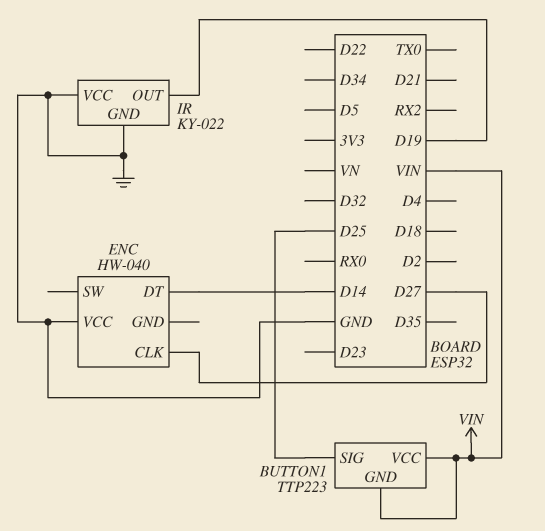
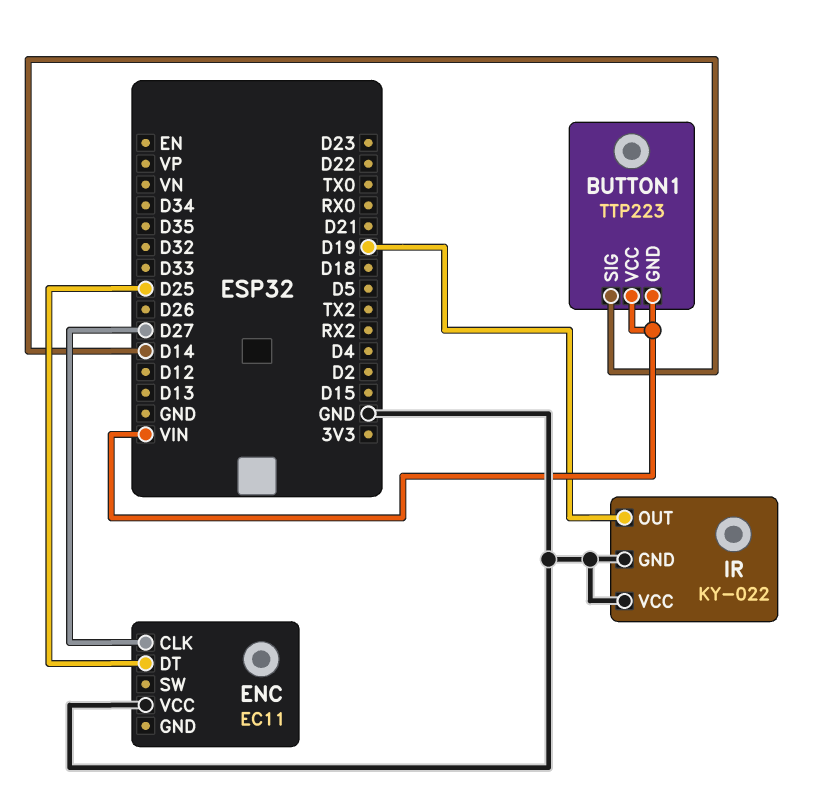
BUTTON1 pin SIG: D25 -> D14
ENC: HW-040 -> EC11
ENC pin DT: D14 -> D25

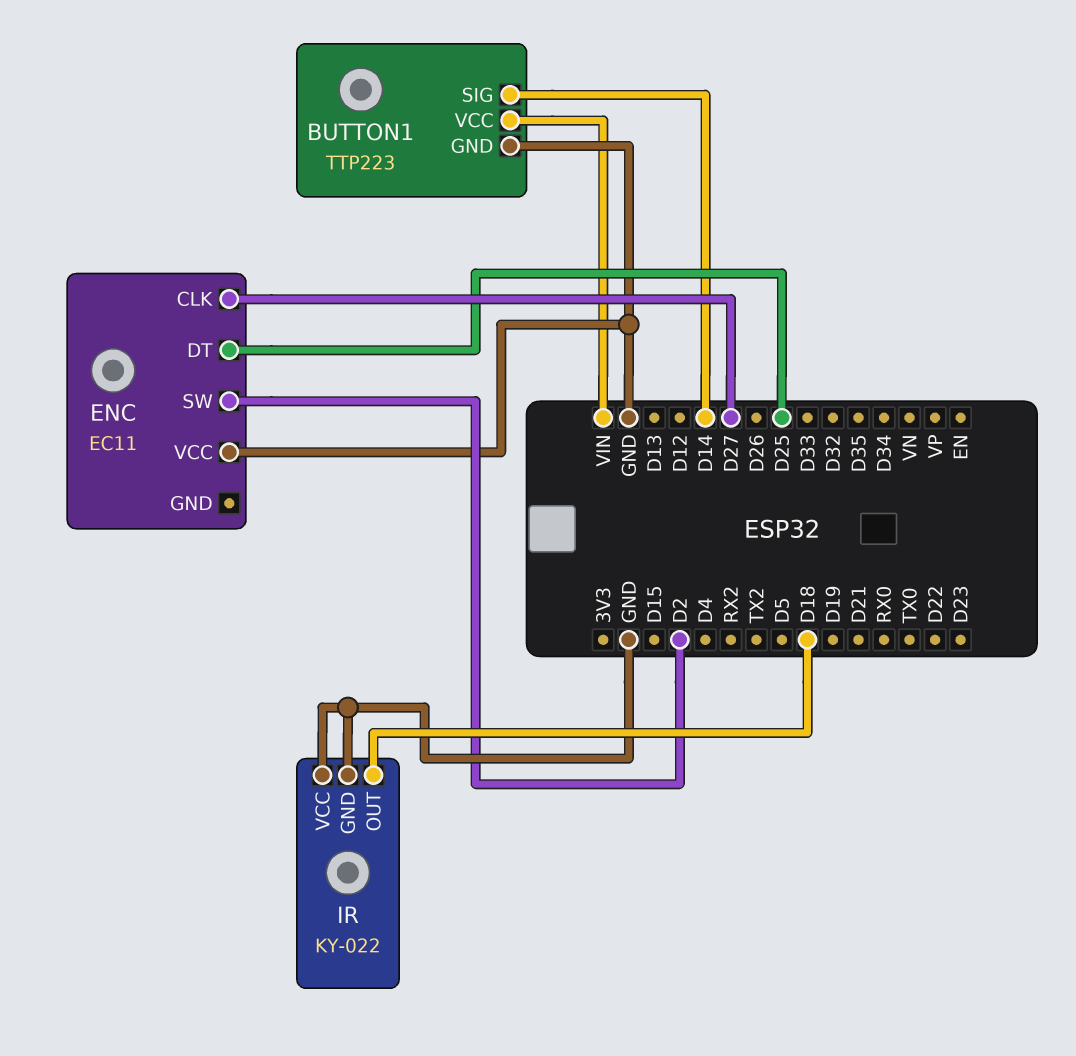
BUTTON1 pin GND: VIN -> GND
ENC pin SW: none -> D2
IR pin OUT: D19 -> D18

